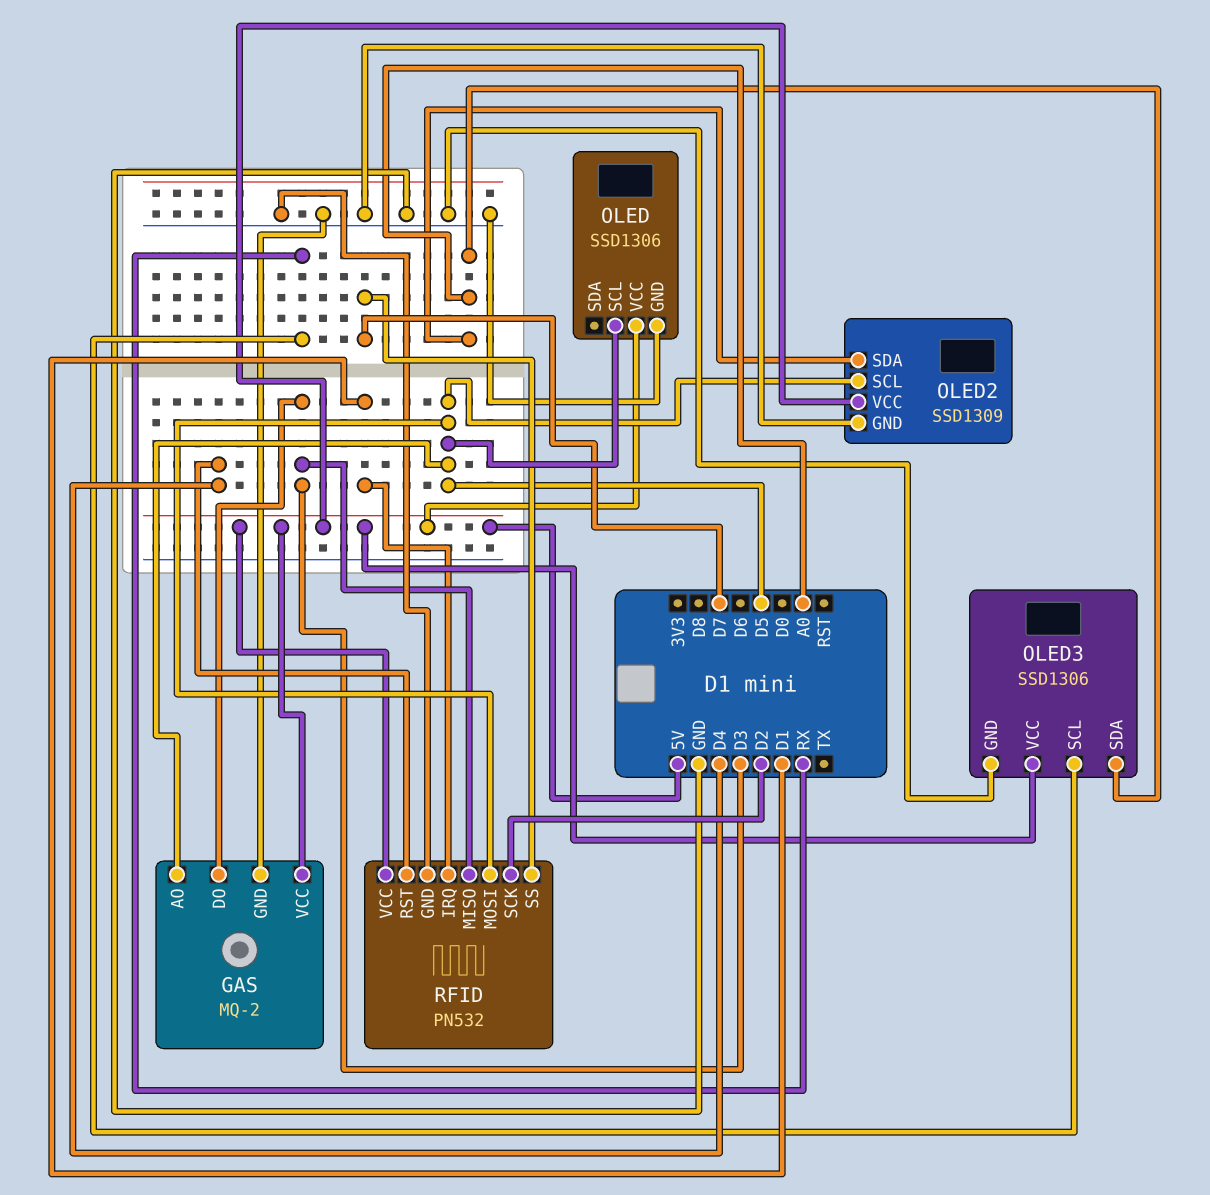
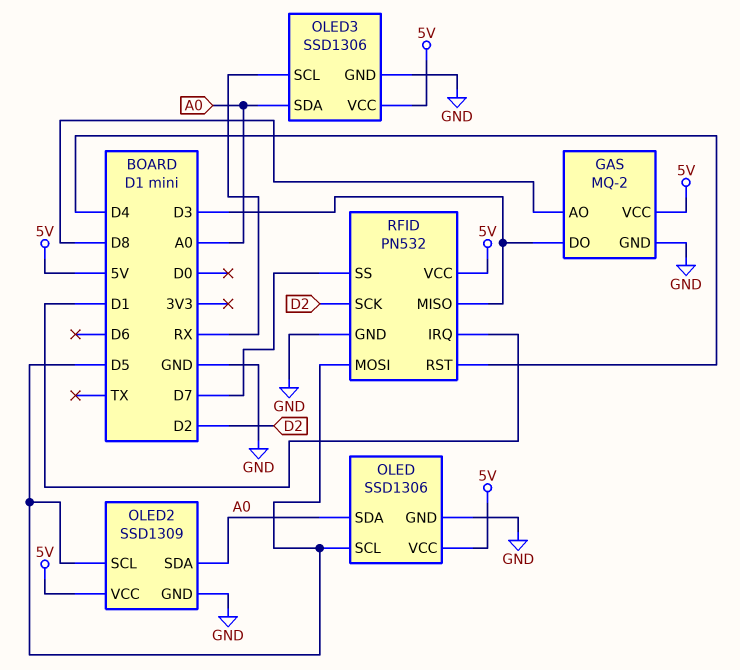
GAS pin AO: D5 -> D8
OLED pin SDA: none -> A0

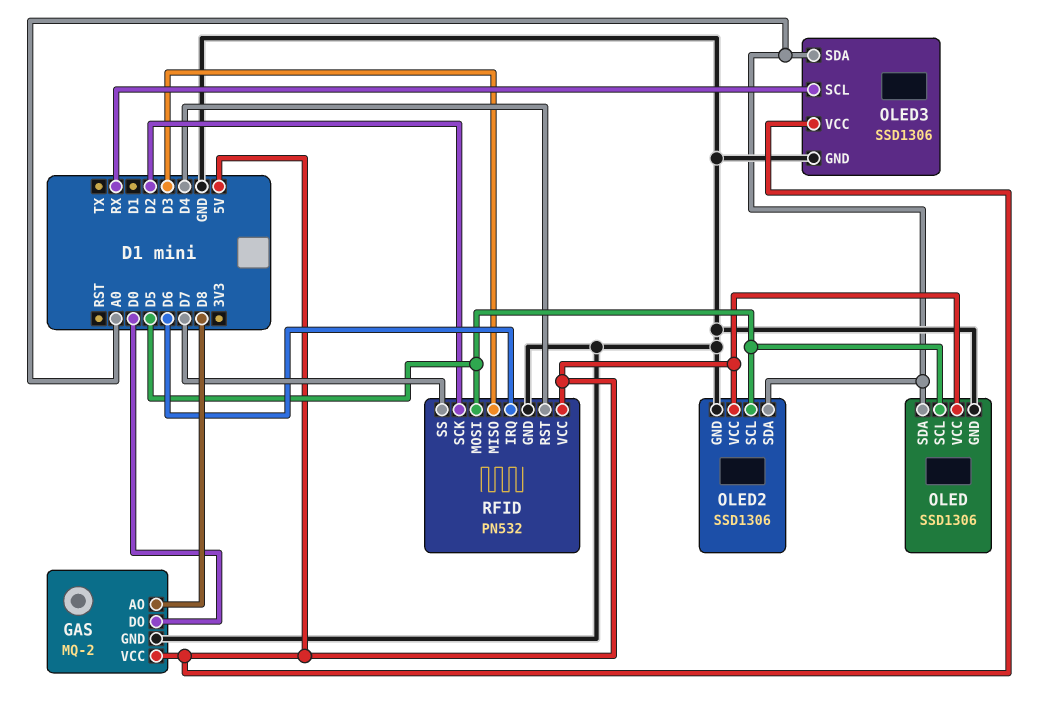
GAS pin DO: D3 -> D0
OLED2: SSD1309 -> SSD1306
RFID pin IRQ: D1 -> D6

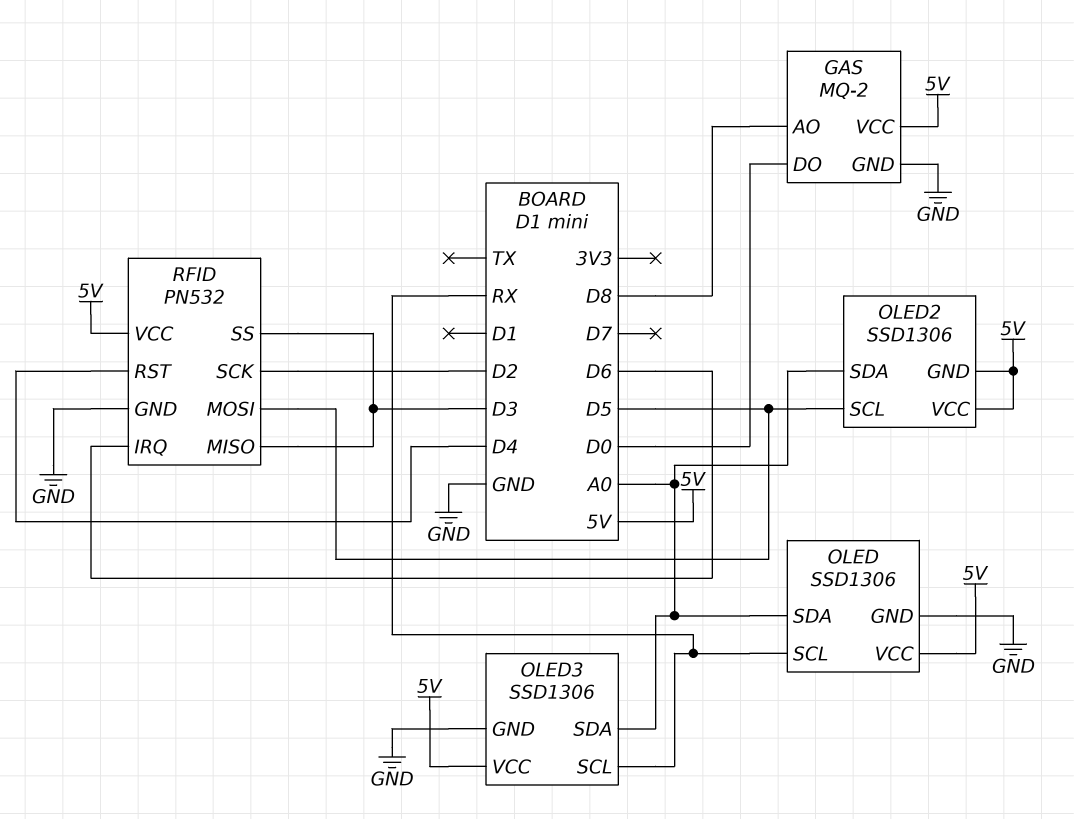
OLED pin SCL: D5 -> RX
OLED2 pin GND: GND -> 5V
RFID pin SS: D7 -> D3

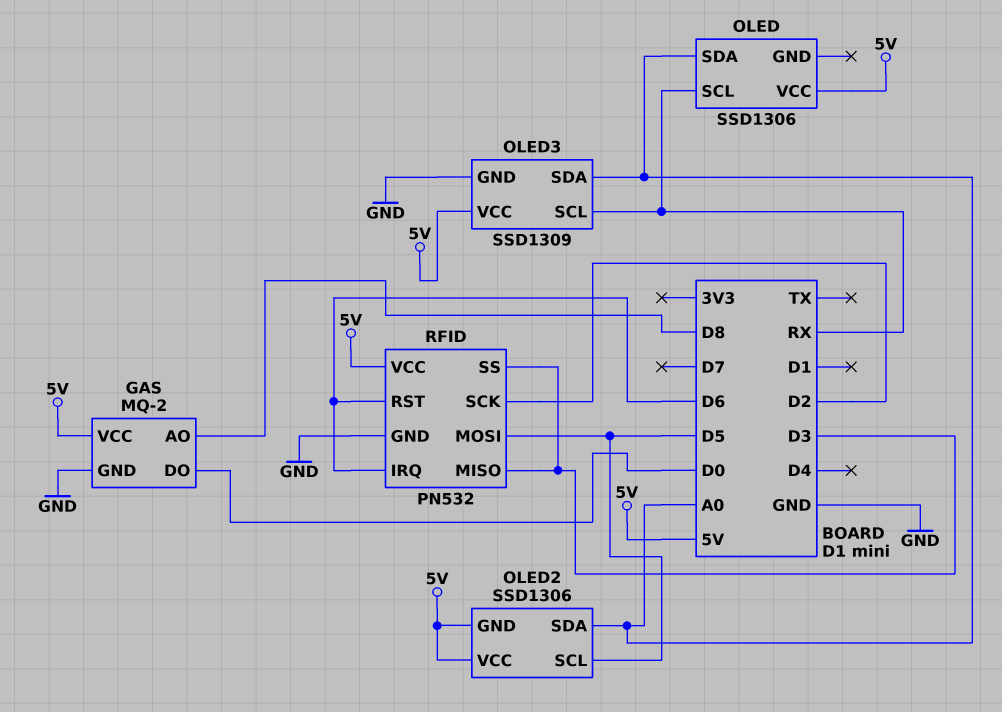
OLED pin GND: GND -> none
OLED3: SSD1306 -> SSD1309
RFID pin RST: D4 -> D6

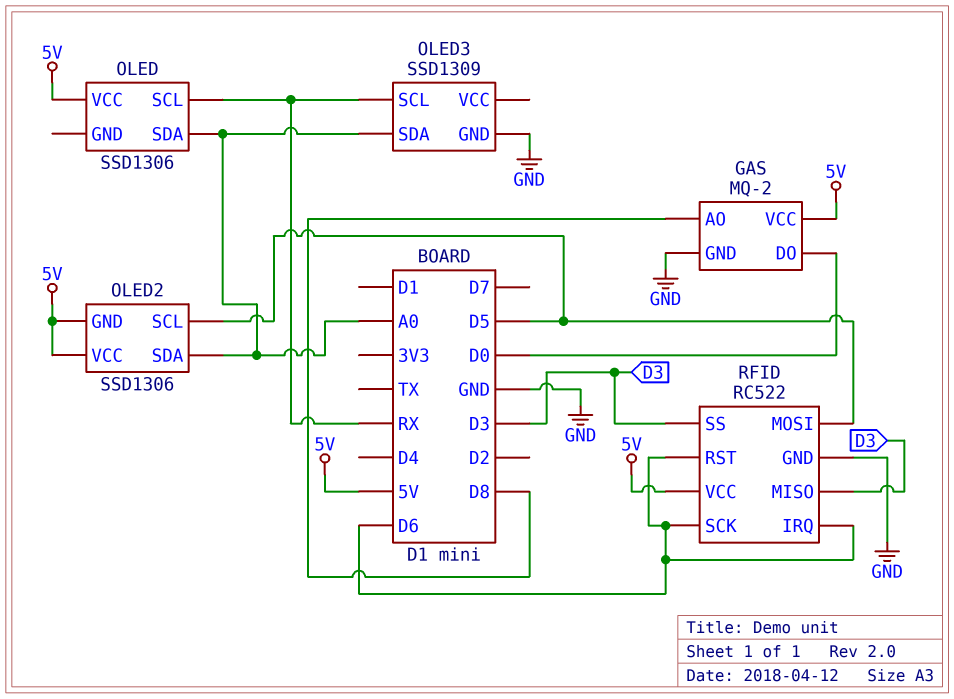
OLED3 pin VCC: 5V -> none
RFID: PN532 -> RC522
RFID pin SCK: D2 -> D6

